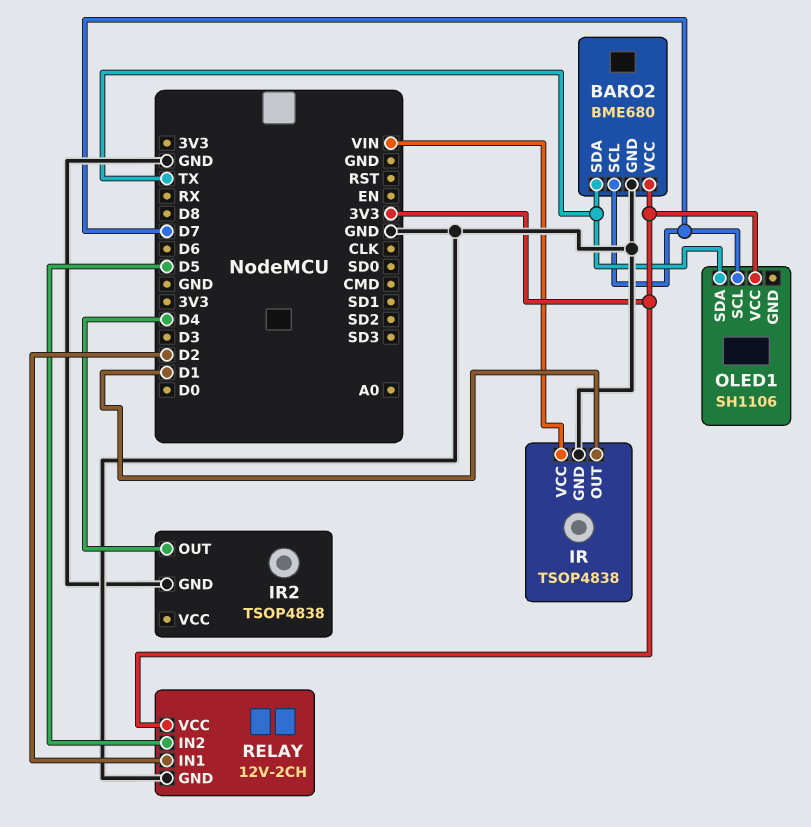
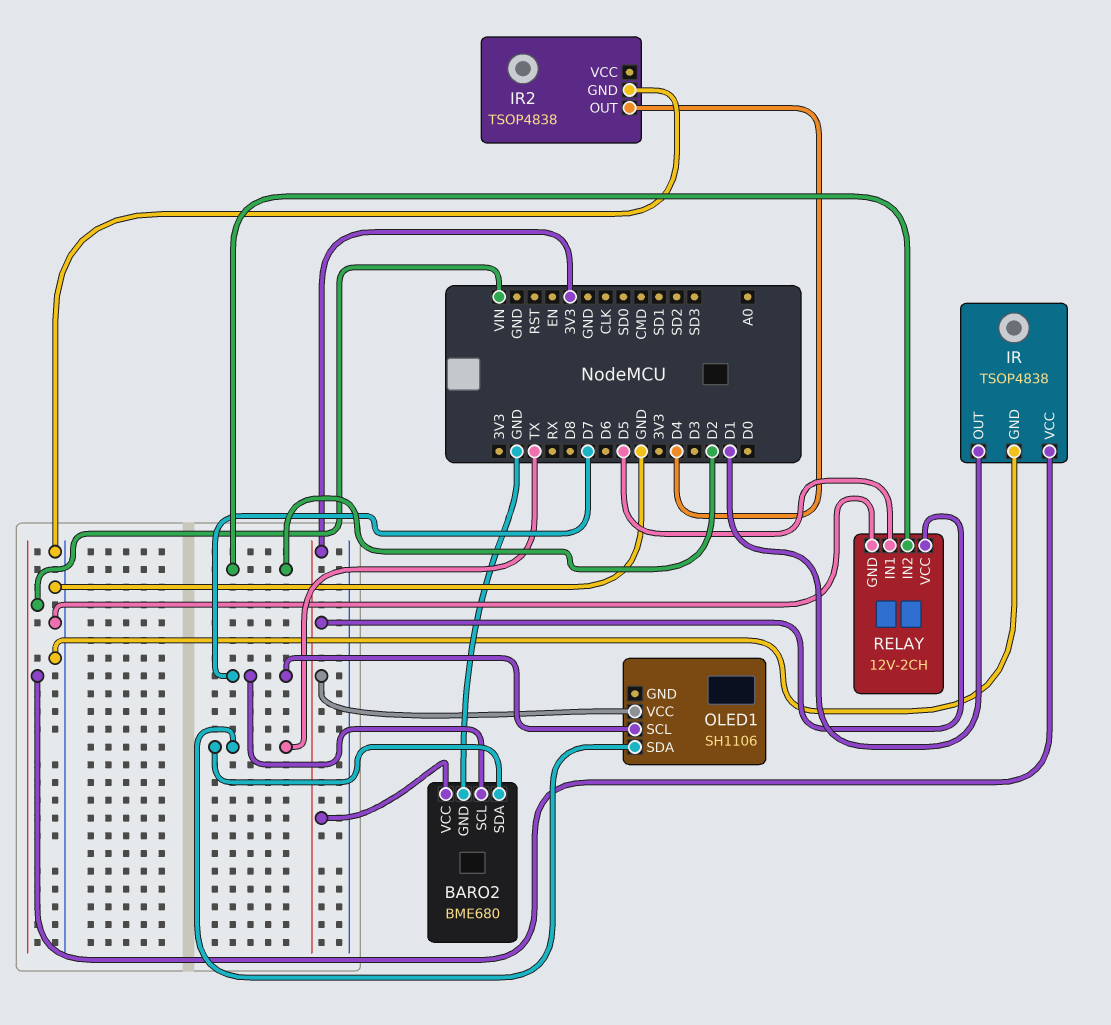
RELAY pin IN1: D2 -> D5
RELAY pin IN2: D5 -> D2

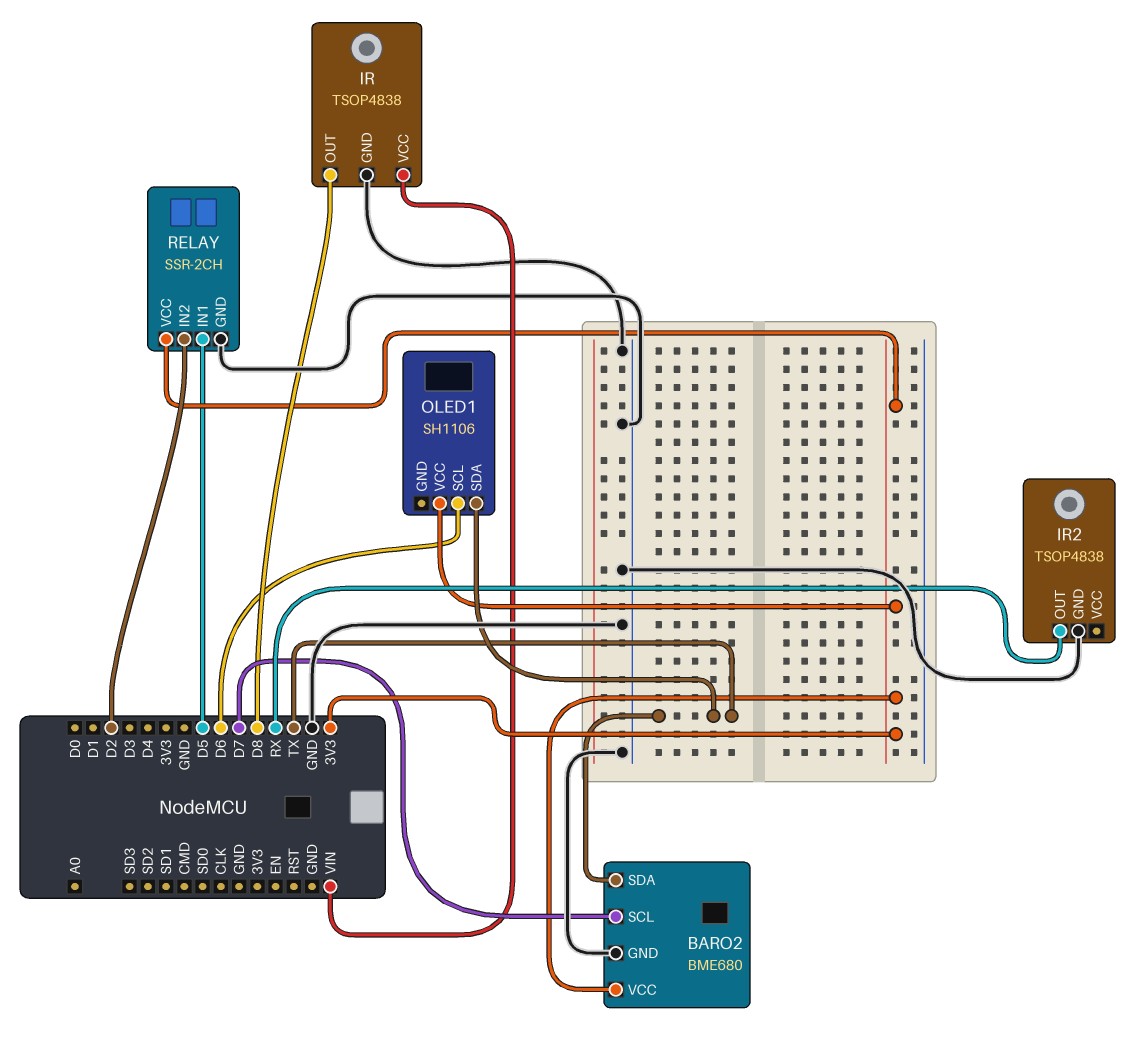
IR pin OUT: D1 -> D8
IR2 pin OUT: D4 -> RX
OLED1 pin SCL: D7 -> D6
RELAY: 12V-2CH -> SSR-2CH

